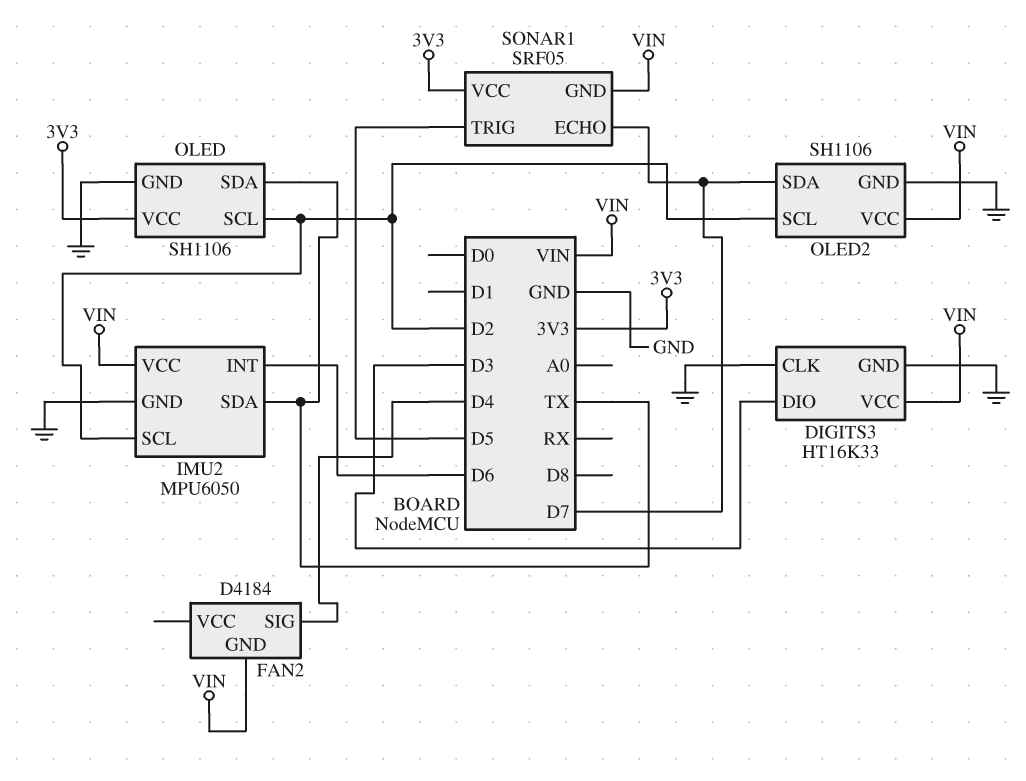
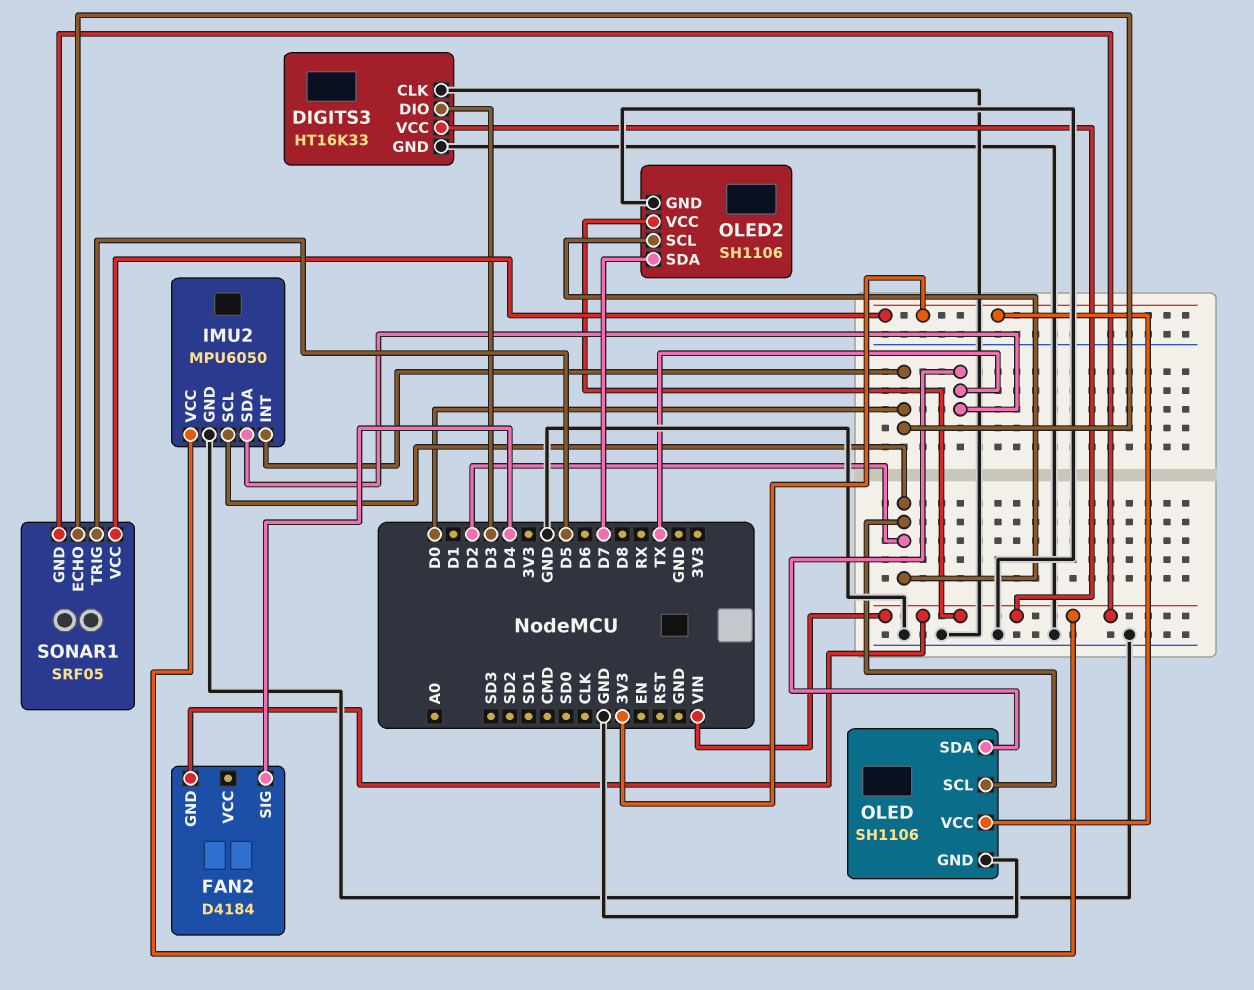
IMU2 pin INT: D6 -> D0
SONAR1 pin ECHO: D7 -> D0

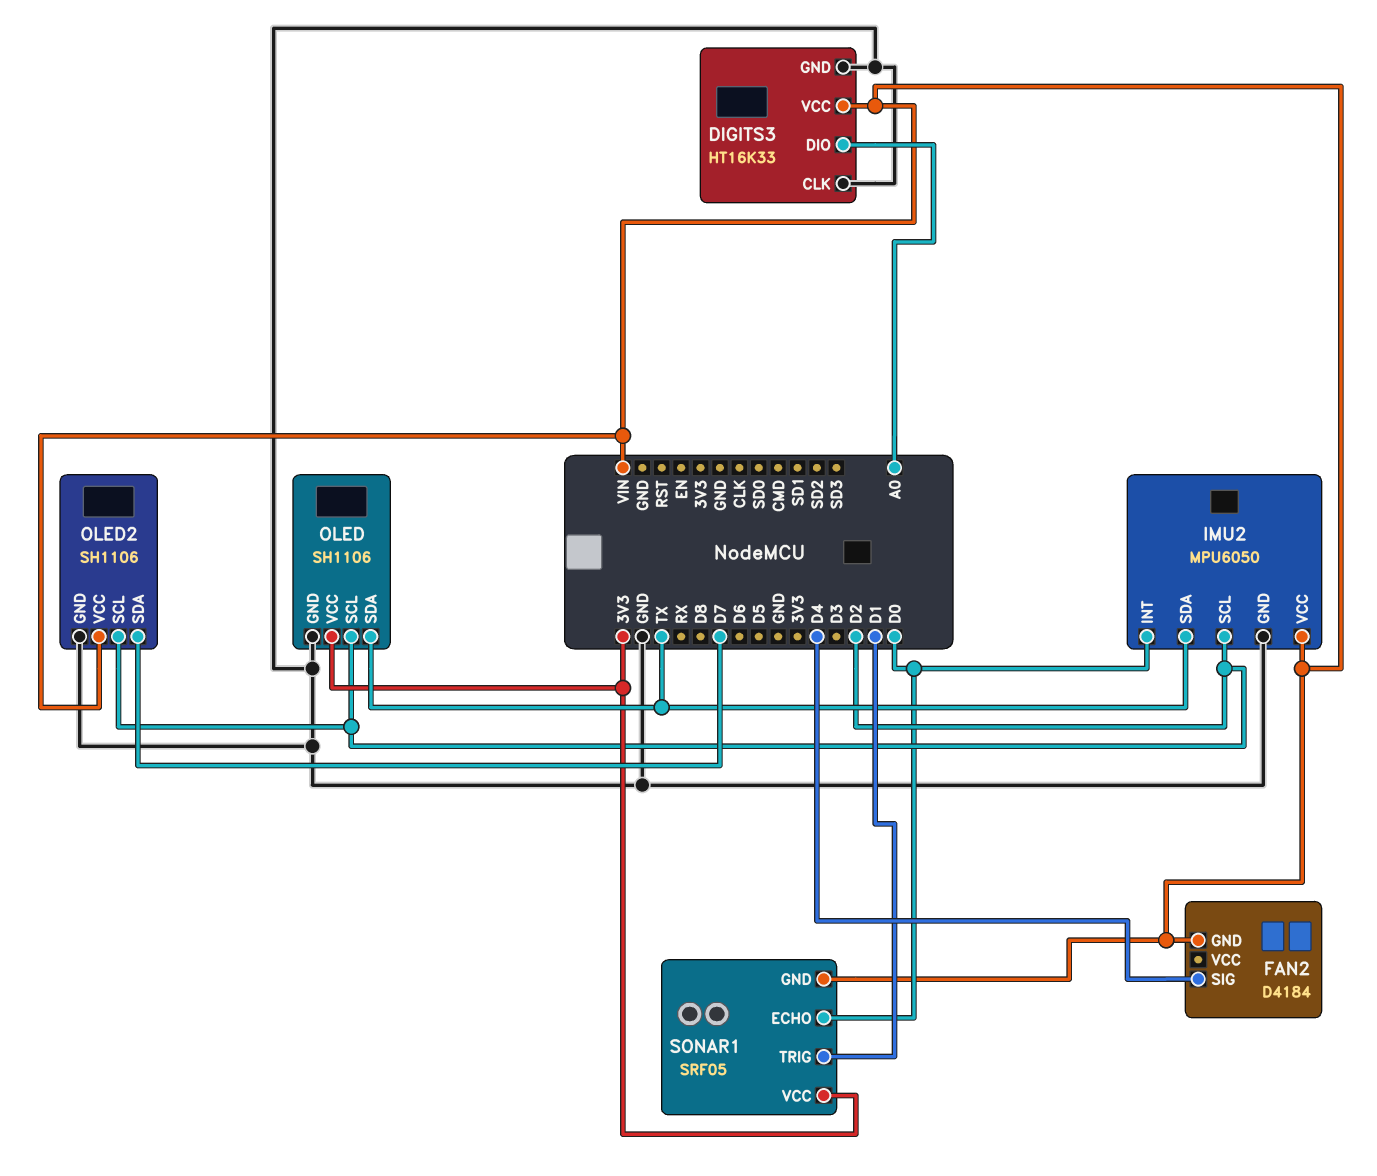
DIGITS3 pin DIO: D3 -> A0
SONAR1 pin TRIG: D5 -> D1

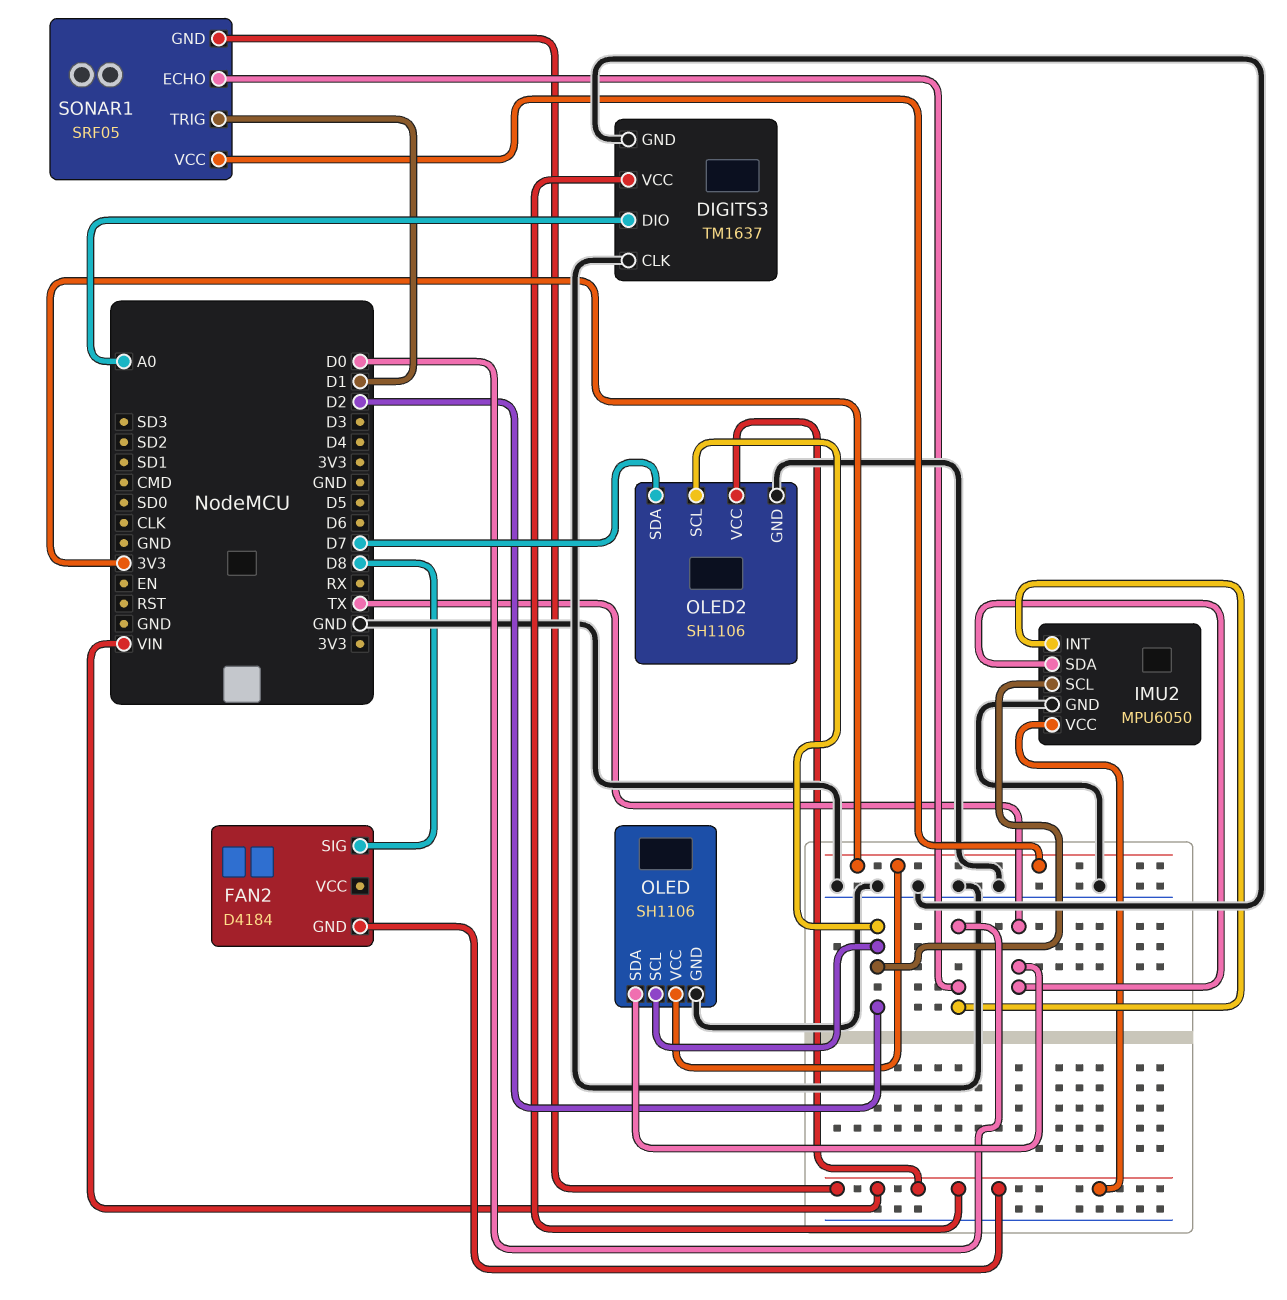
DIGITS3: HT16K33 -> TM1637
FAN2 pin SIG: D4 -> D8

